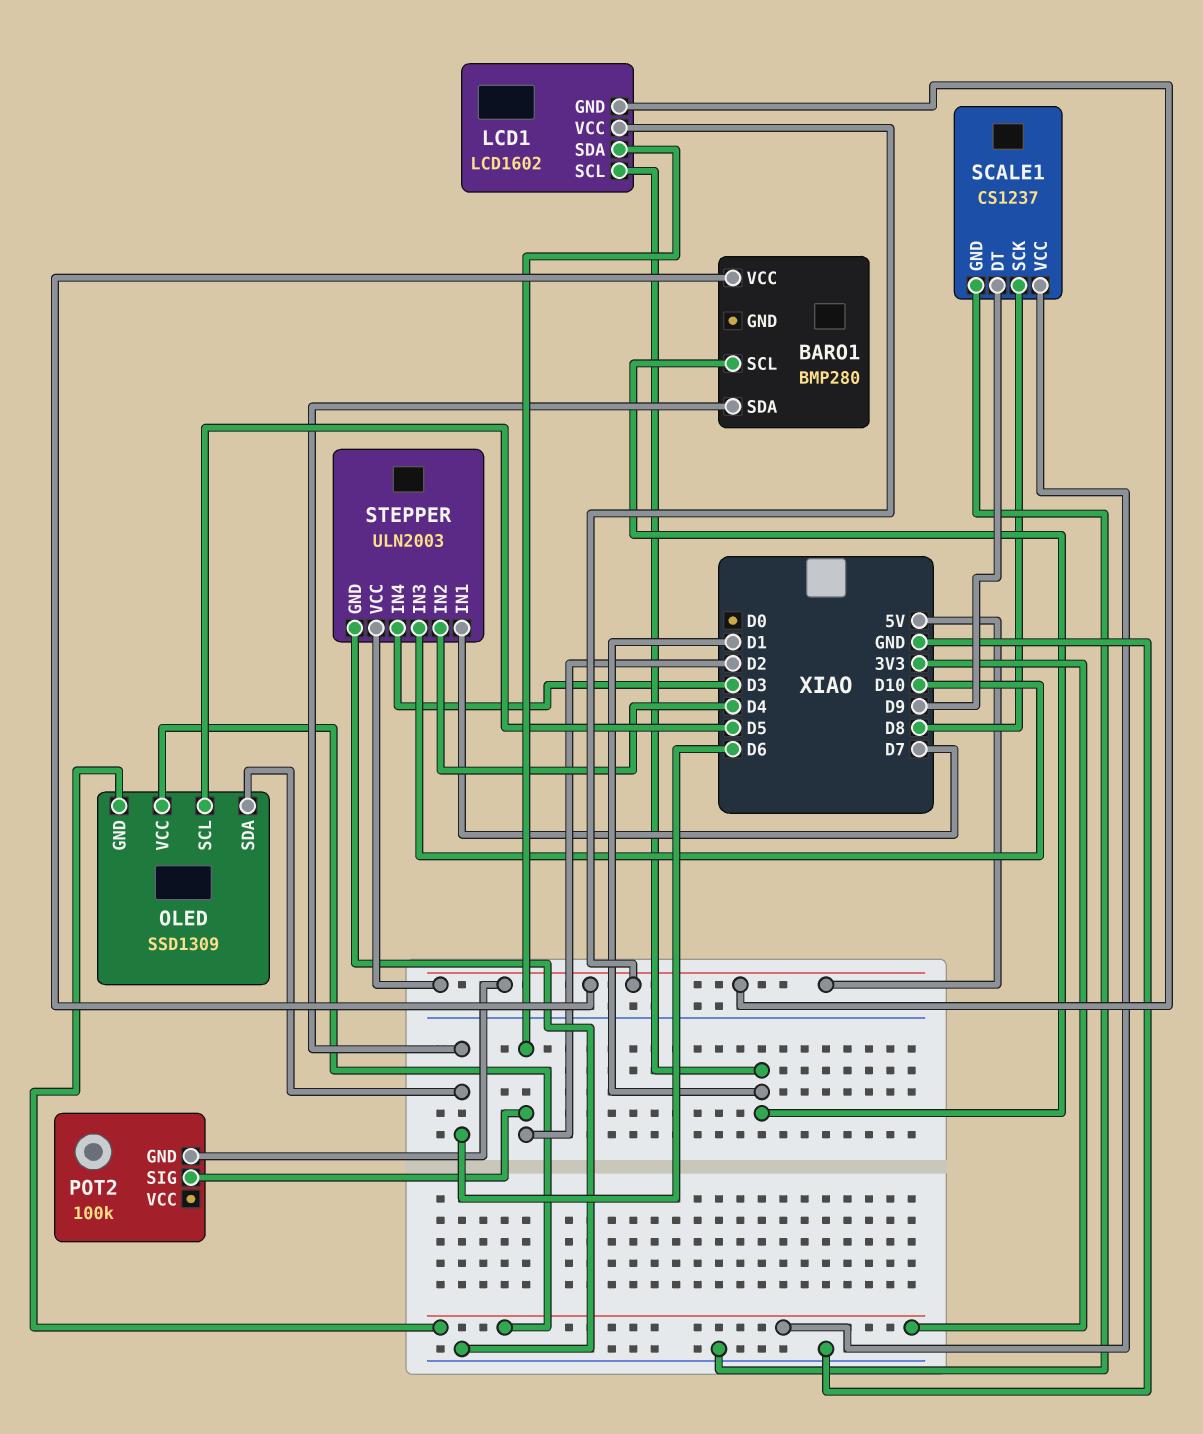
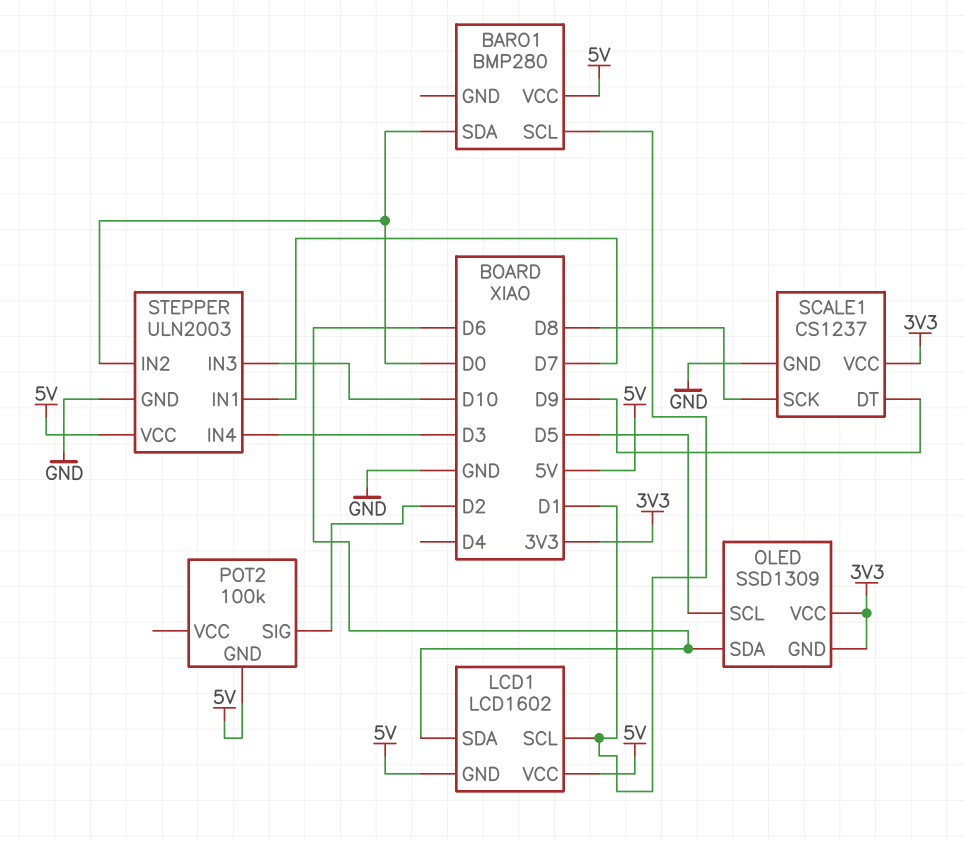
BARO1 pin SDA: D6 -> D0
LCD1 pin SDA: D2 -> D6
STEPPER pin IN2: D4 -> D0

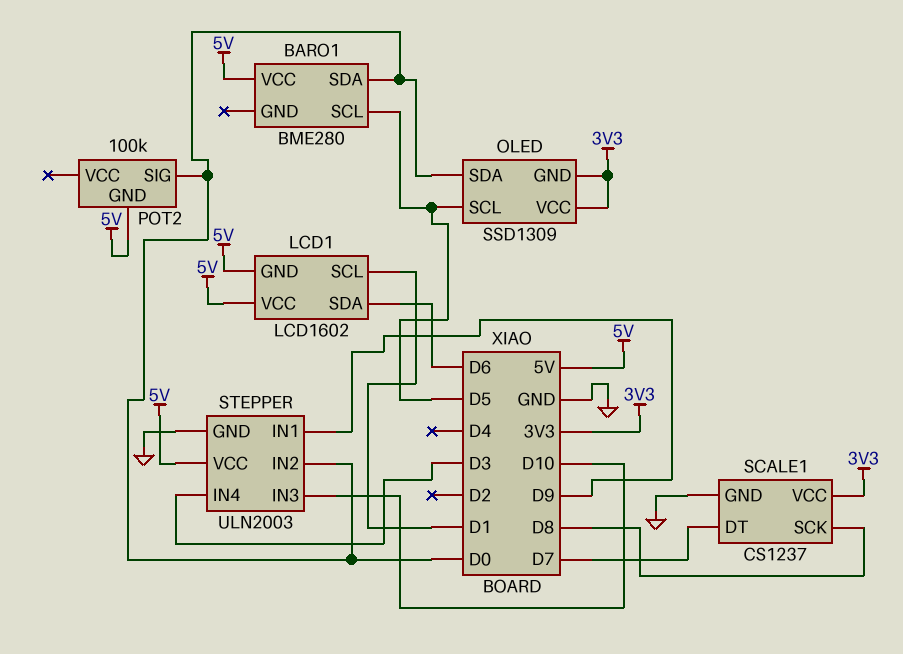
BARO1: BMP280 -> BME280
BARO1 pin SCL: D1 -> D5
OLED pin SDA: D6 -> D0
POT2 pin SIG: D2 -> D0
SCALE1 pin DT: D9 -> D7
STEPPER pin IN1: D7 -> D9

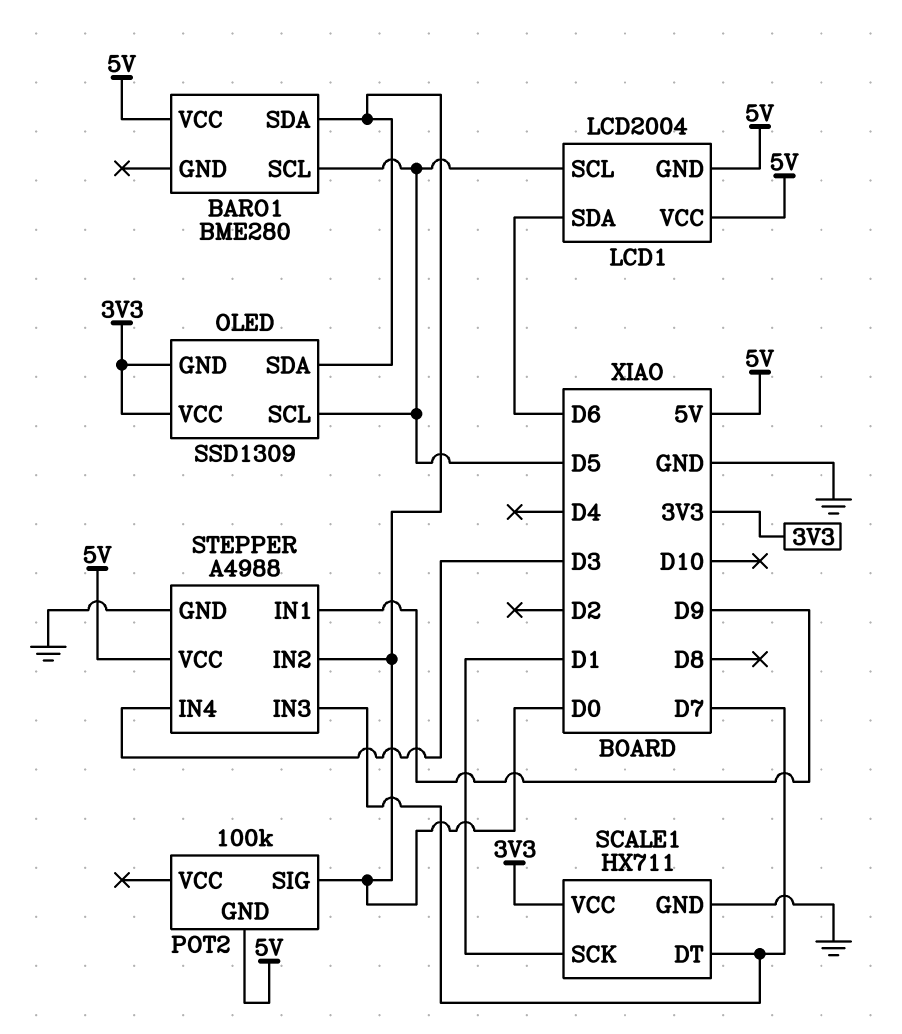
LCD1: LCD1602 -> LCD2004
LCD1 pin SCL: D1 -> D5
SCALE1: CS1237 -> HX711
SCALE1 pin SCK: D8 -> D1
STEPPER: ULN2003 -> A4988
STEPPER pin IN3: D10 -> D7

